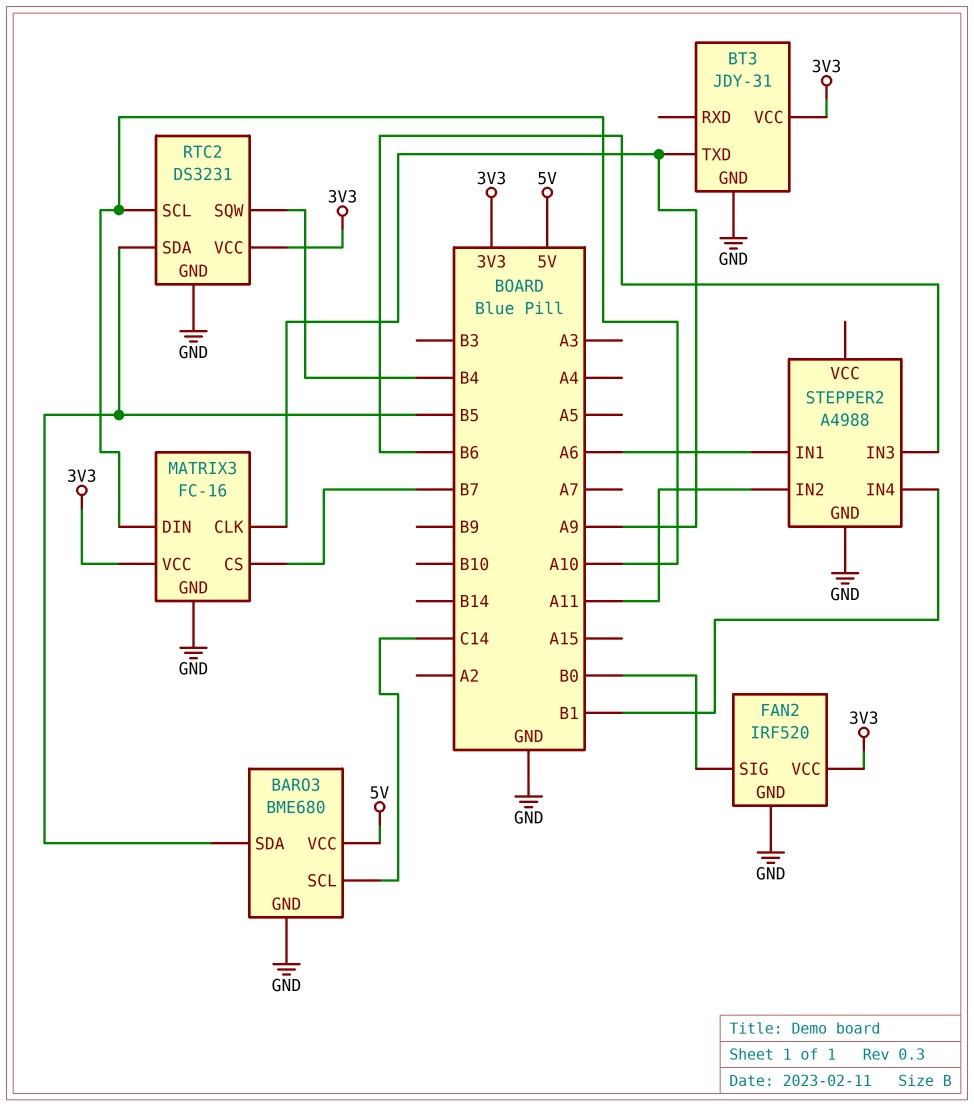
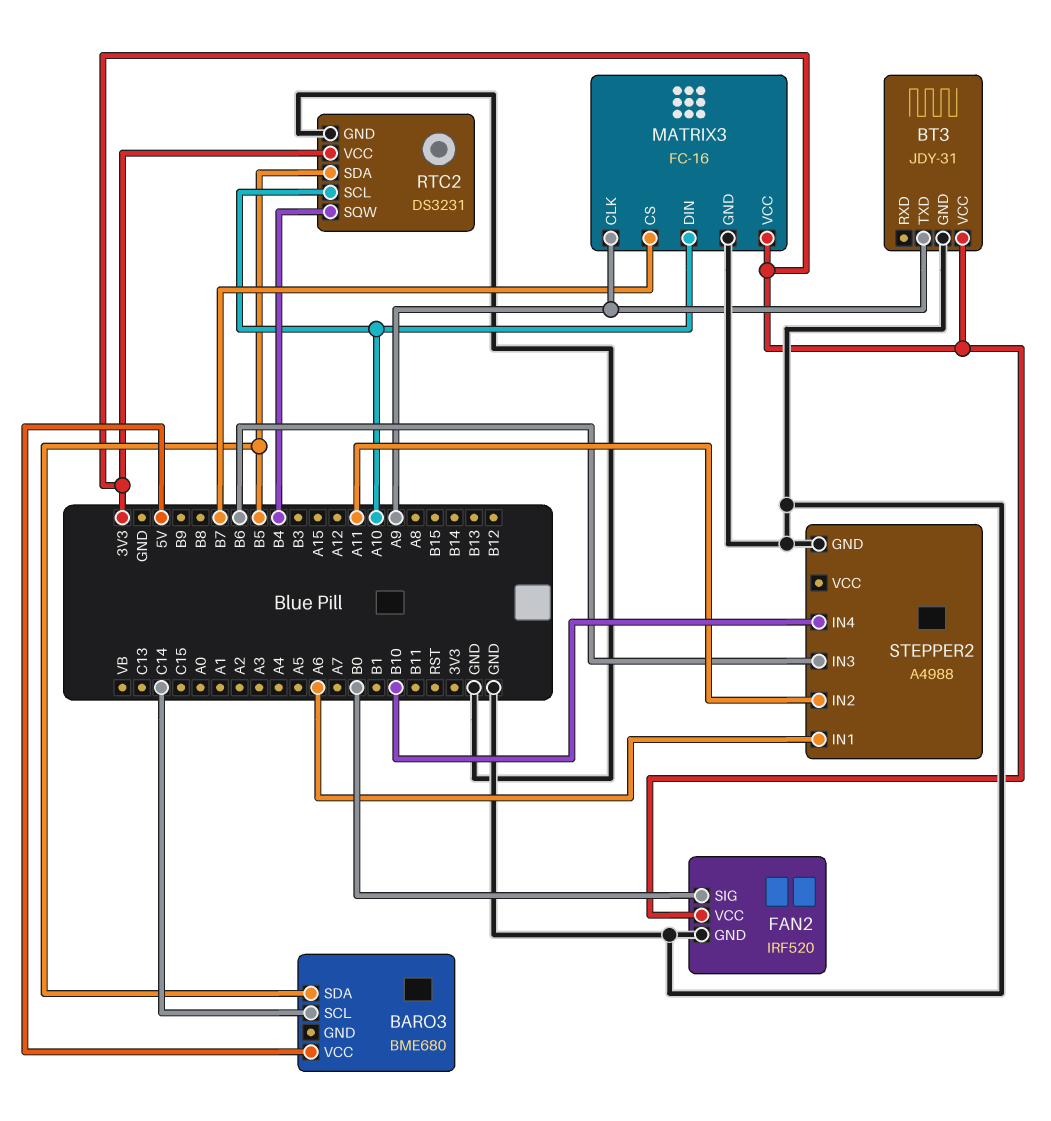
BARO3 pin GND: GND -> none
STEPPER2 pin IN4: B1 -> B10

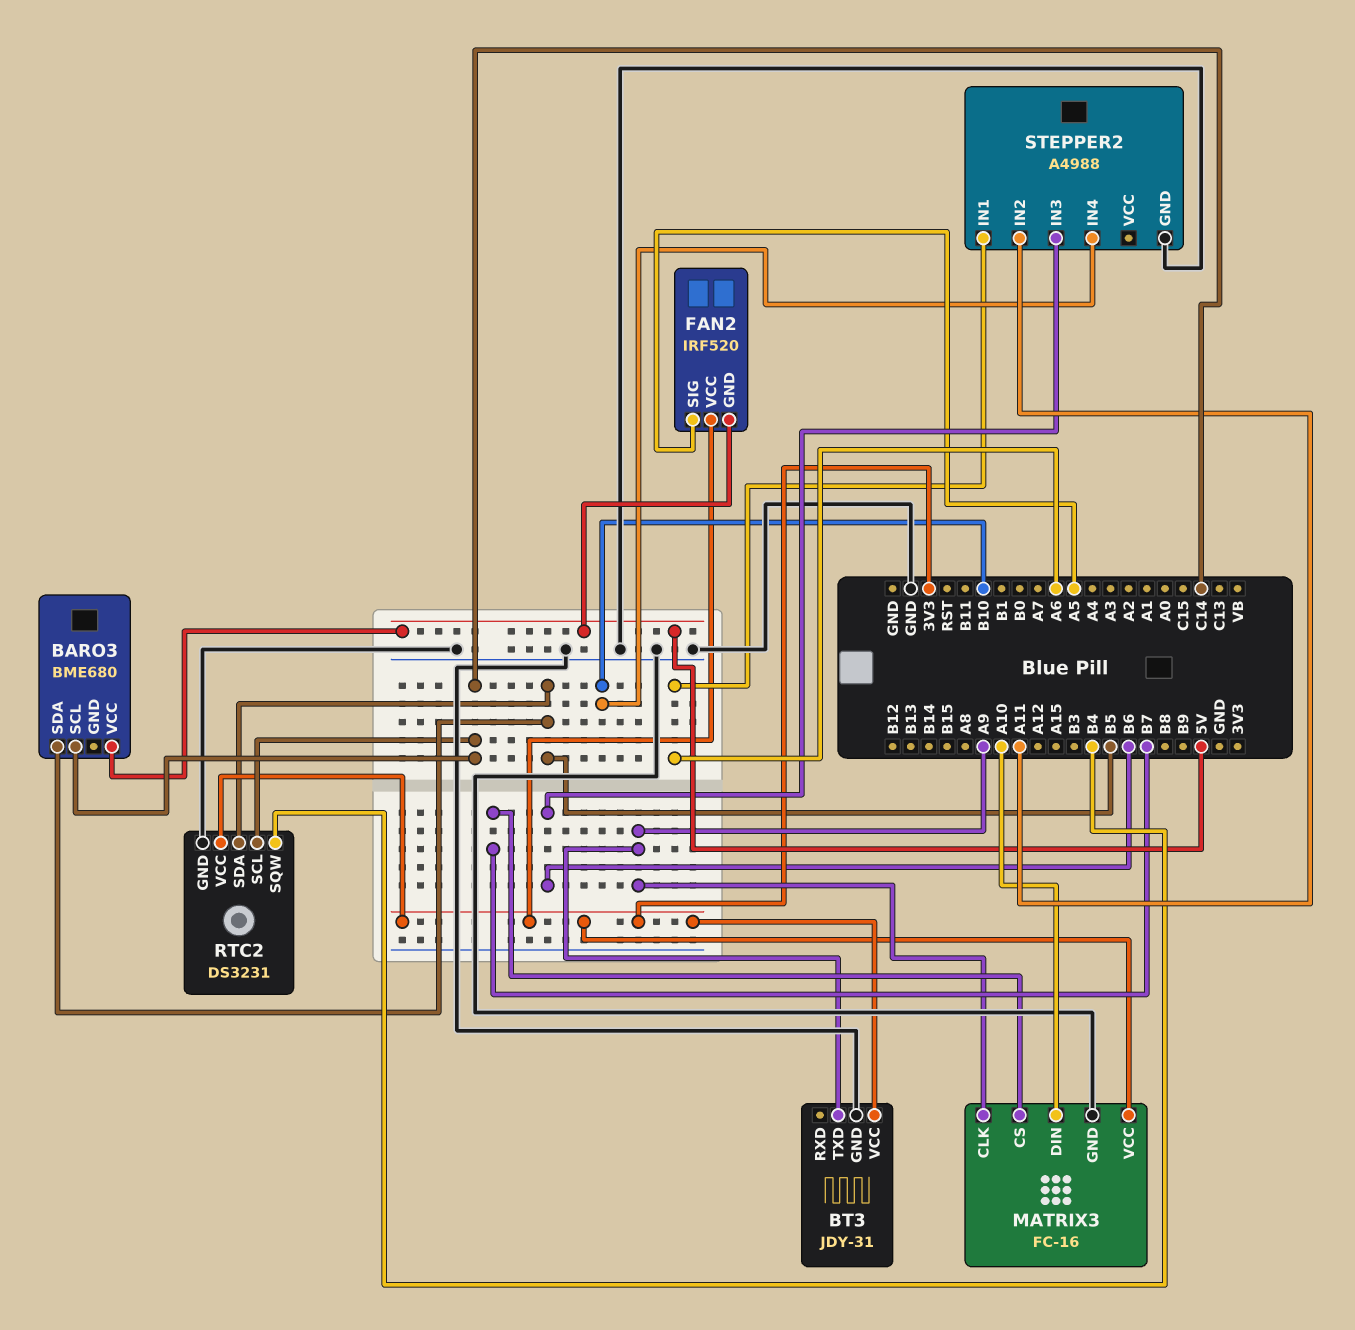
FAN2 pin GND: GND -> 5V
FAN2 pin SIG: B0 -> A5
RTC2 pin SCL: A10 -> C14

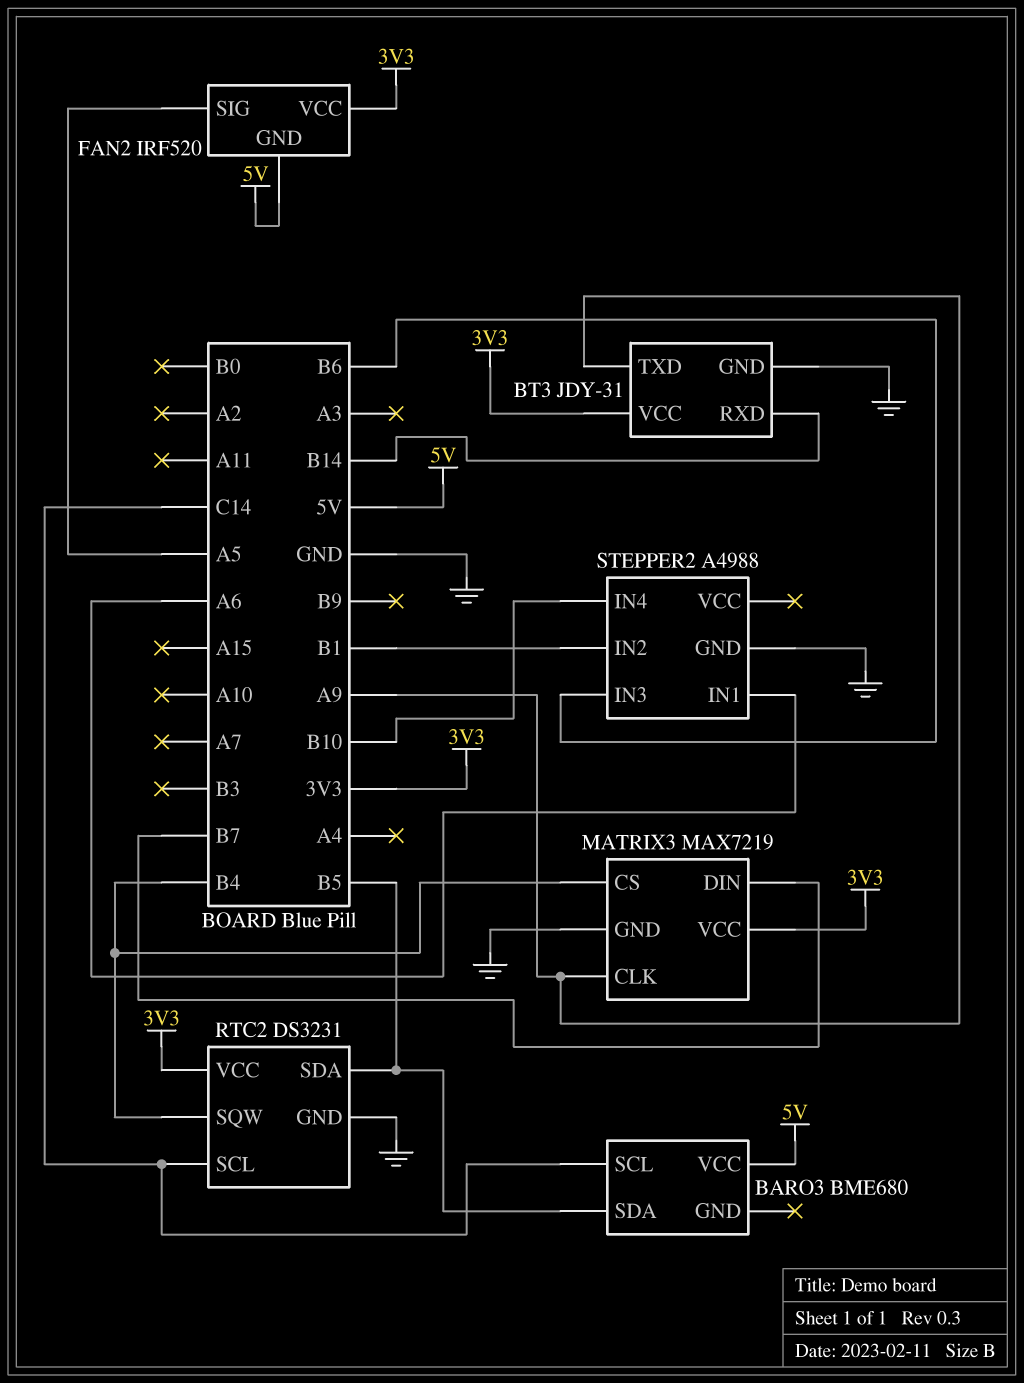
BT3 pin RXD: none -> B14
MATRIX3: FC-16 -> MAX7219
MATRIX3 pin CS: B7 -> B4
MATRIX3 pin DIN: A10 -> B7
STEPPER2 pin IN2: A11 -> B1

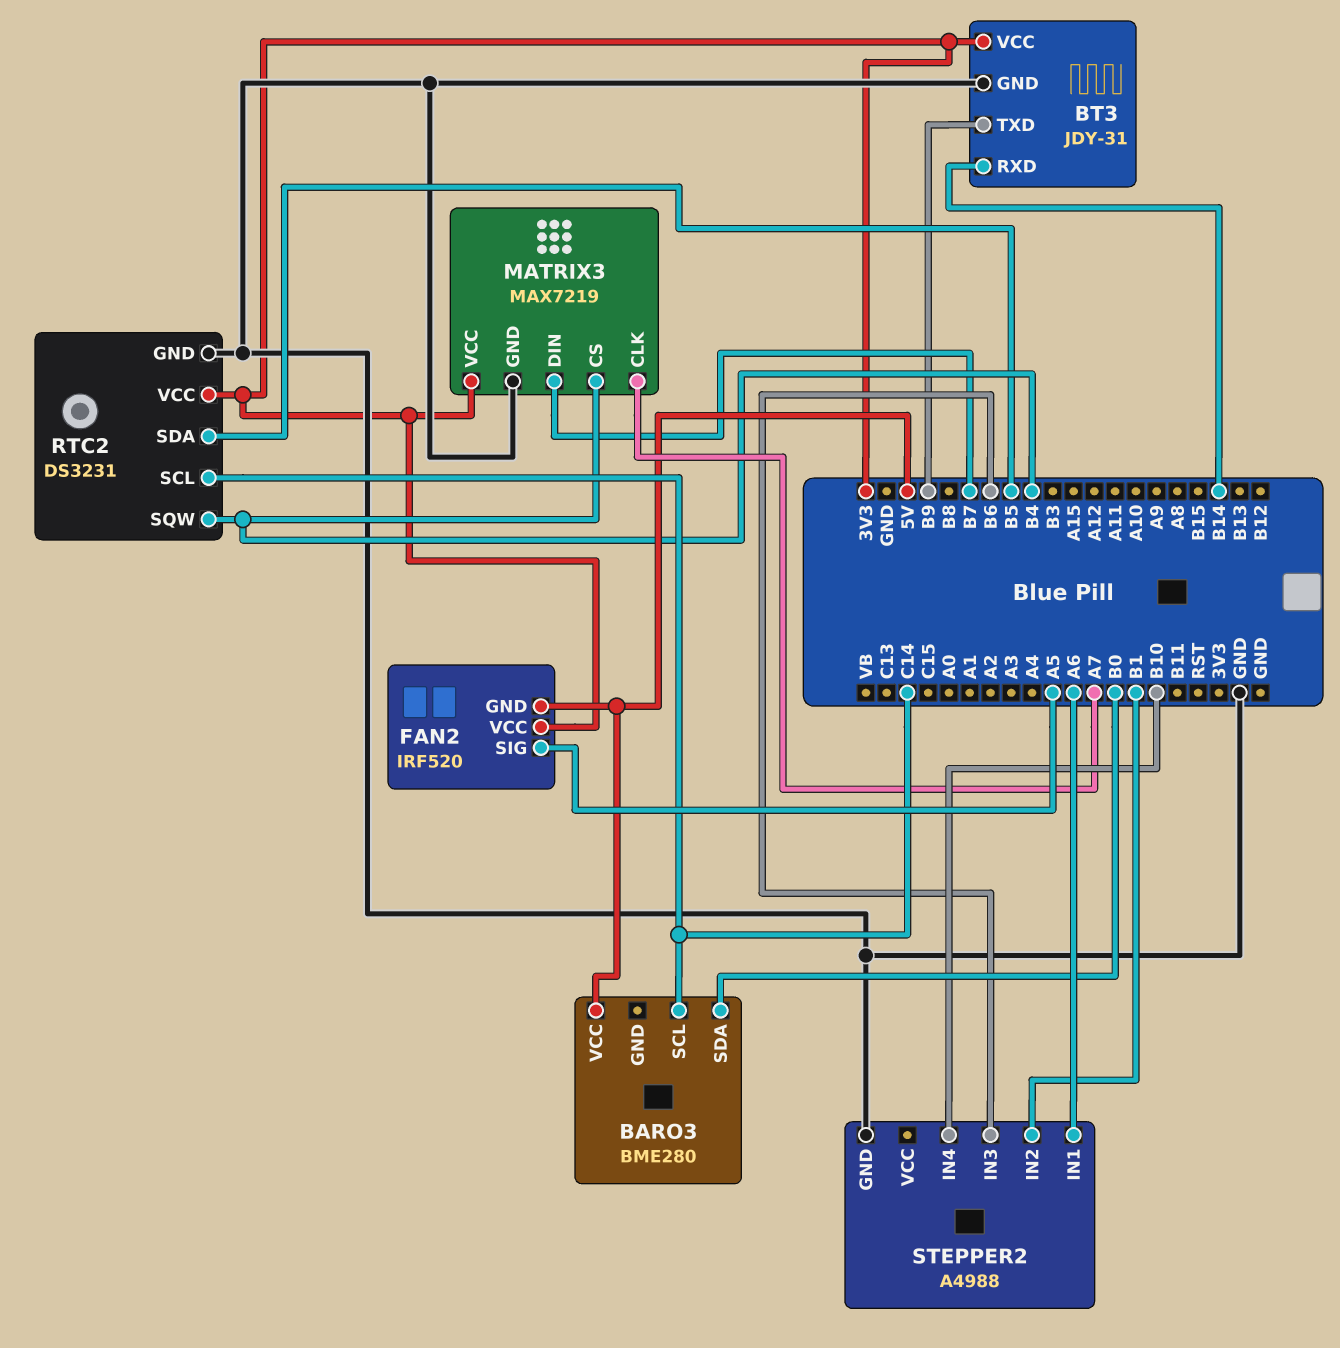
BARO3: BME680 -> BME280
BARO3 pin SDA: B5 -> B0
BT3 pin TXD: A9 -> B9
MATRIX3 pin CLK: A9 -> A7

